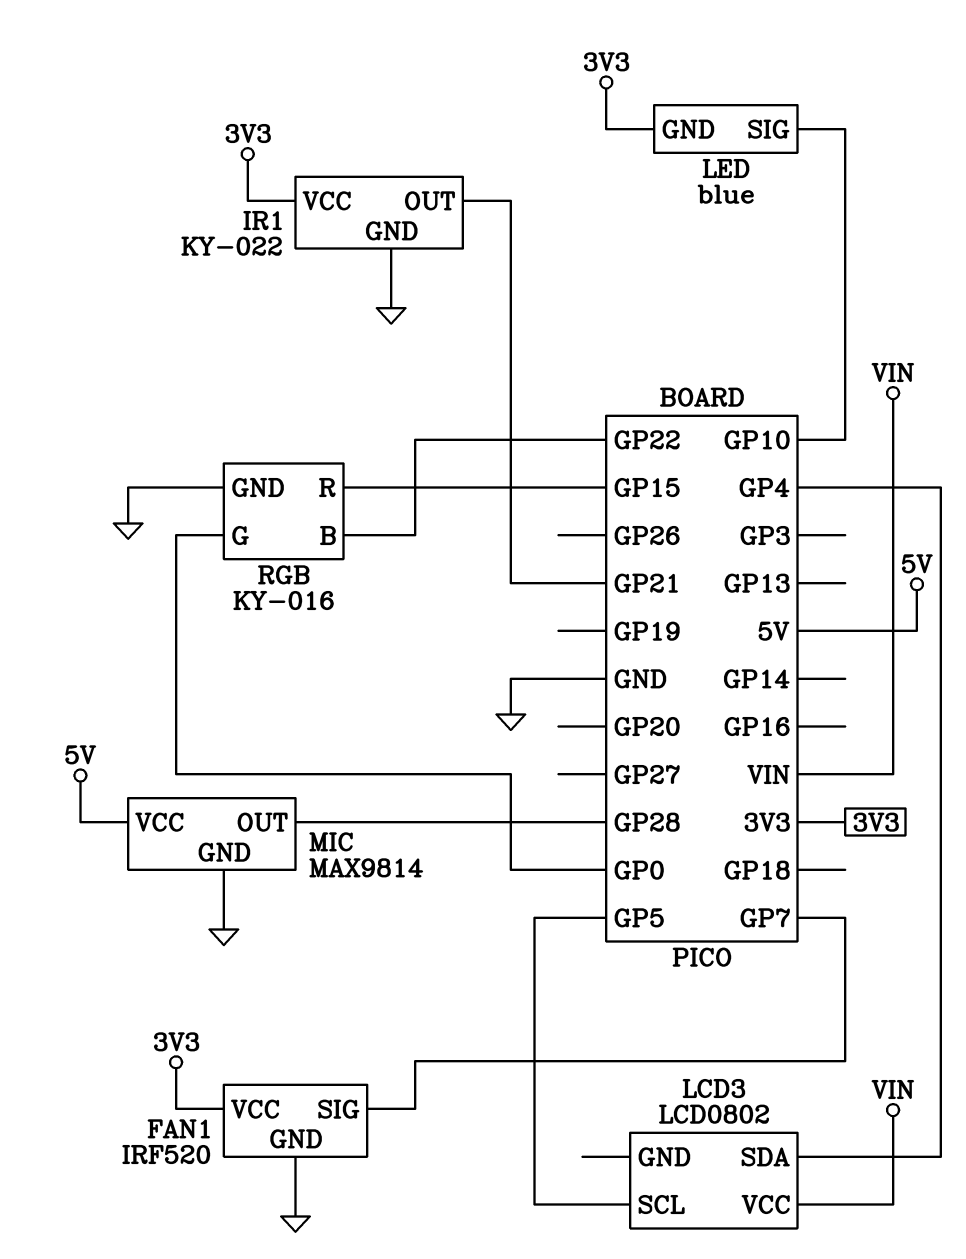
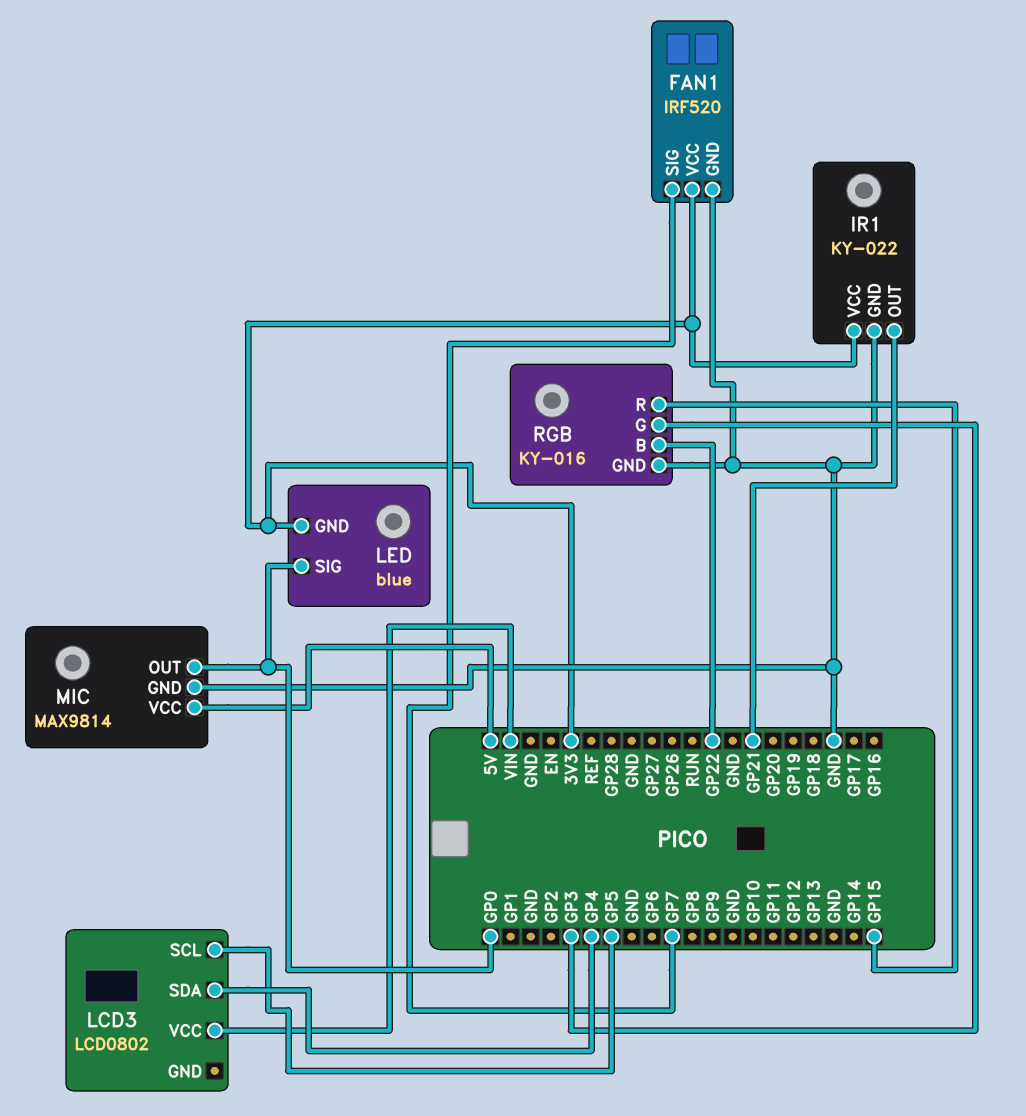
LED pin SIG: GP10 -> GP0
MIC pin OUT: GP28 -> GP0
RGB pin G: GP0 -> GP3

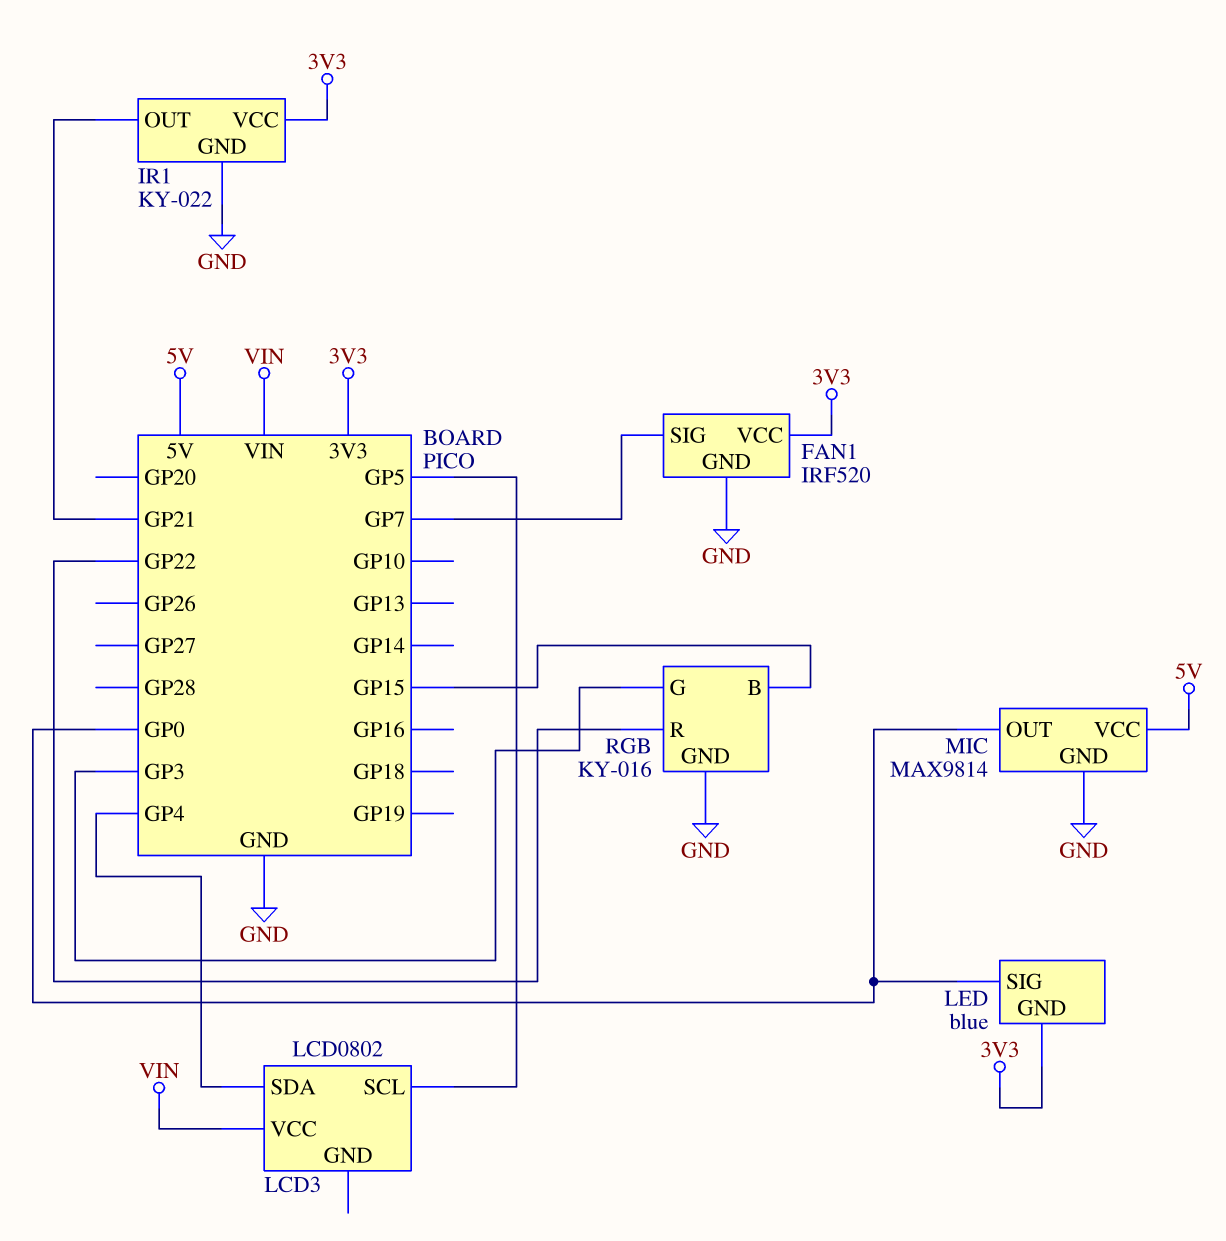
RGB pin B: GP22 -> GP15
RGB pin R: GP15 -> GP22

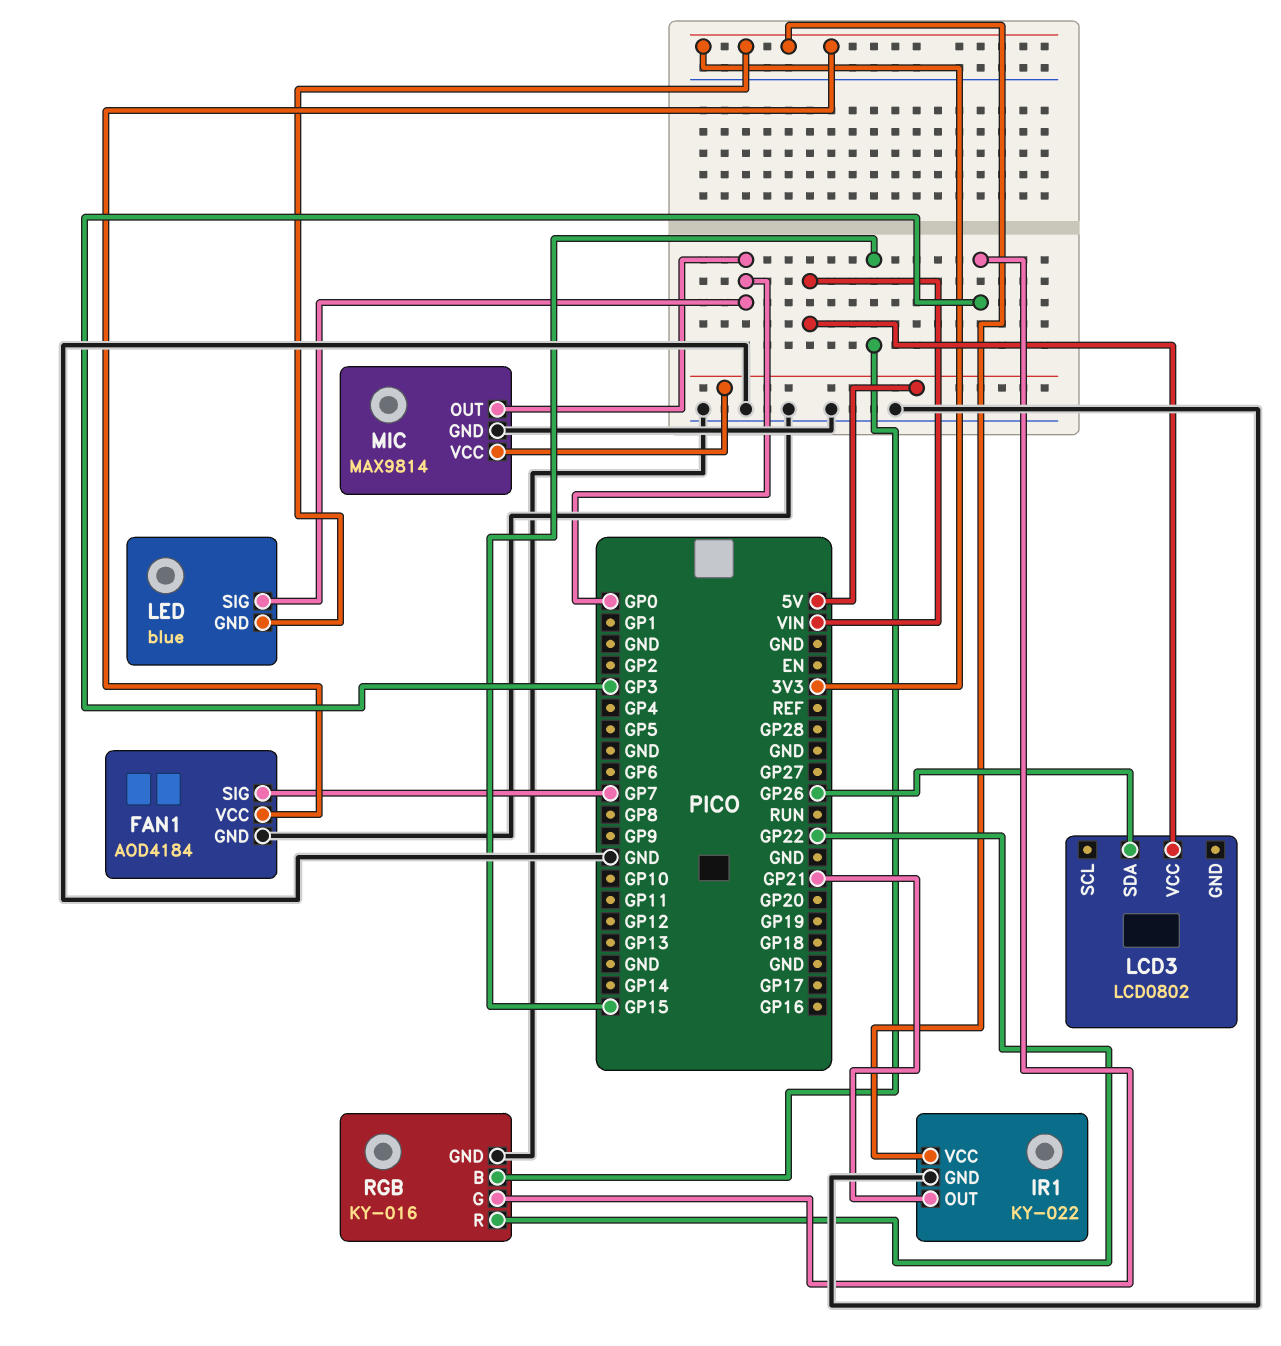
FAN1: IRF520 -> AOD4184
LCD3 pin SCL: GP5 -> none
LCD3 pin SDA: GP4 -> GP26

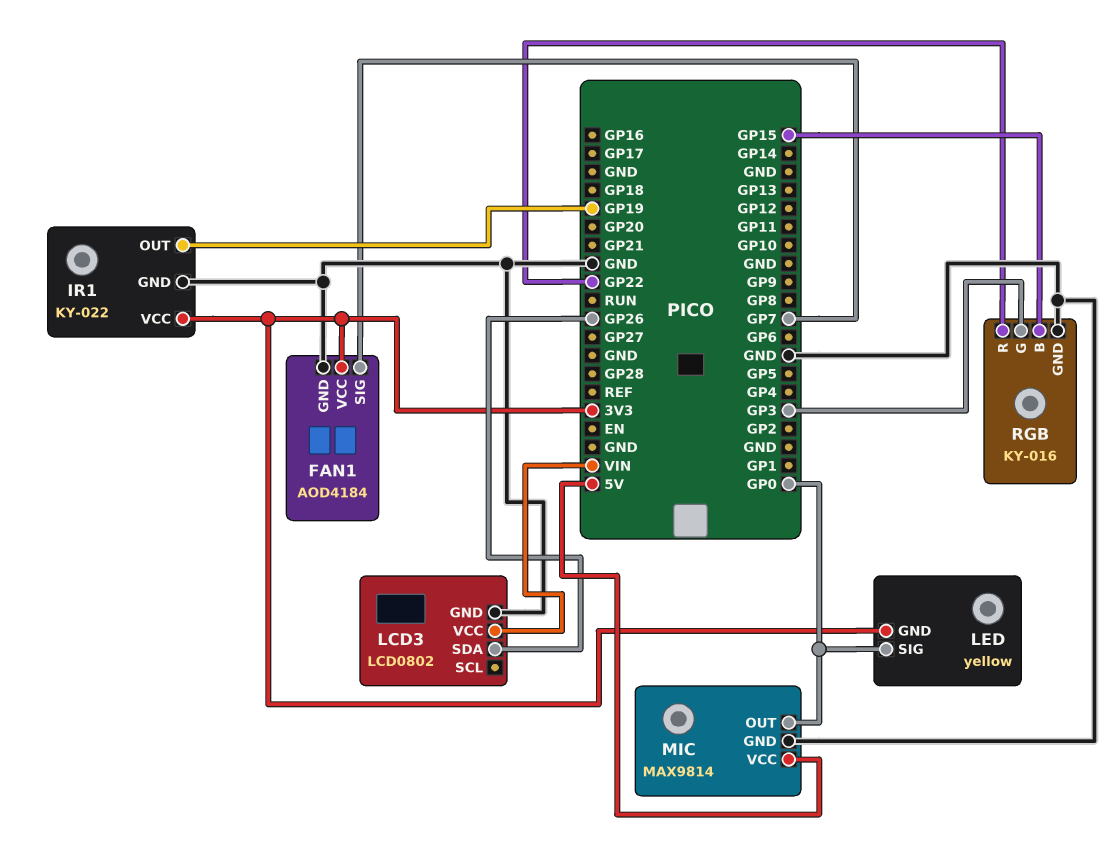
IR1 pin OUT: GP21 -> GP19
LCD3 pin GND: none -> GND
LED: blue -> yellow

